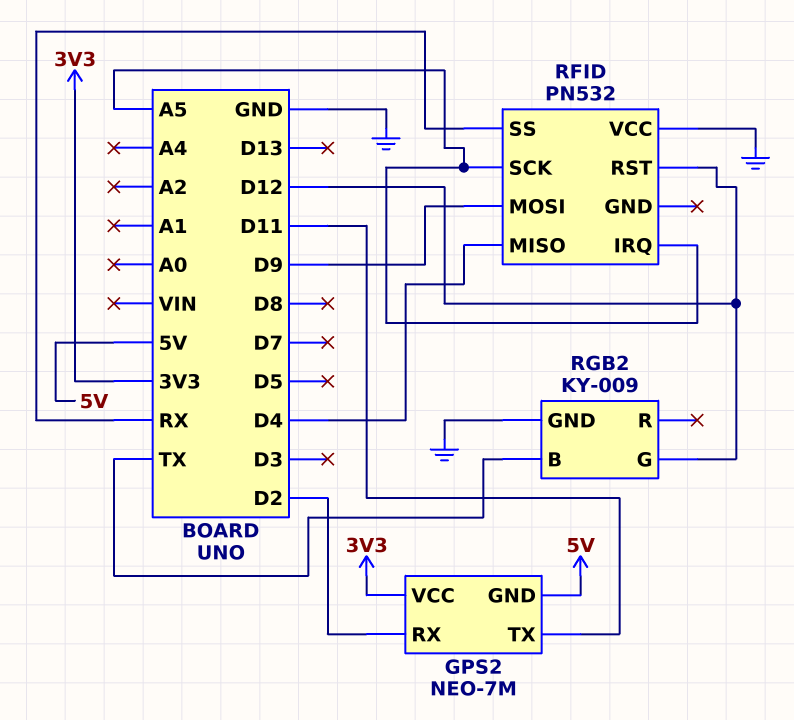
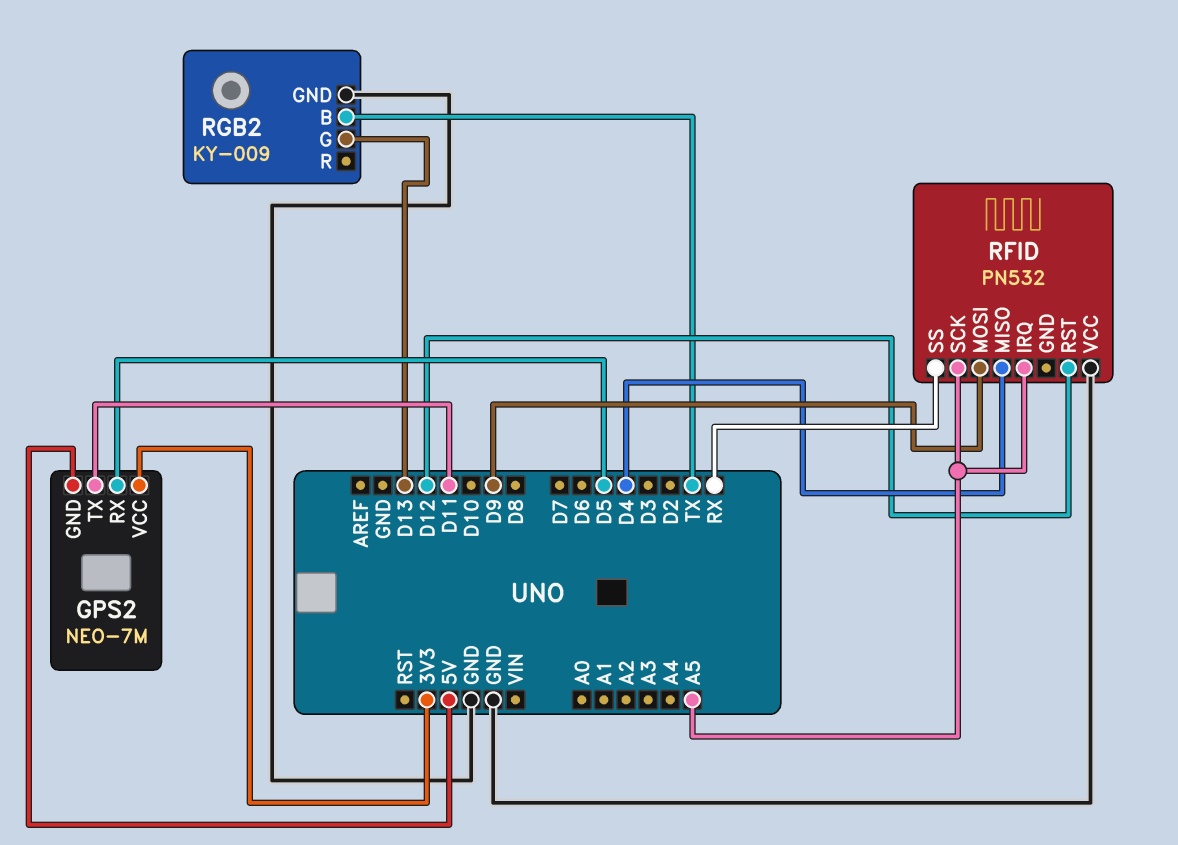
GPS2 pin RX: D2 -> D5
RGB2 pin G: D12 -> D13

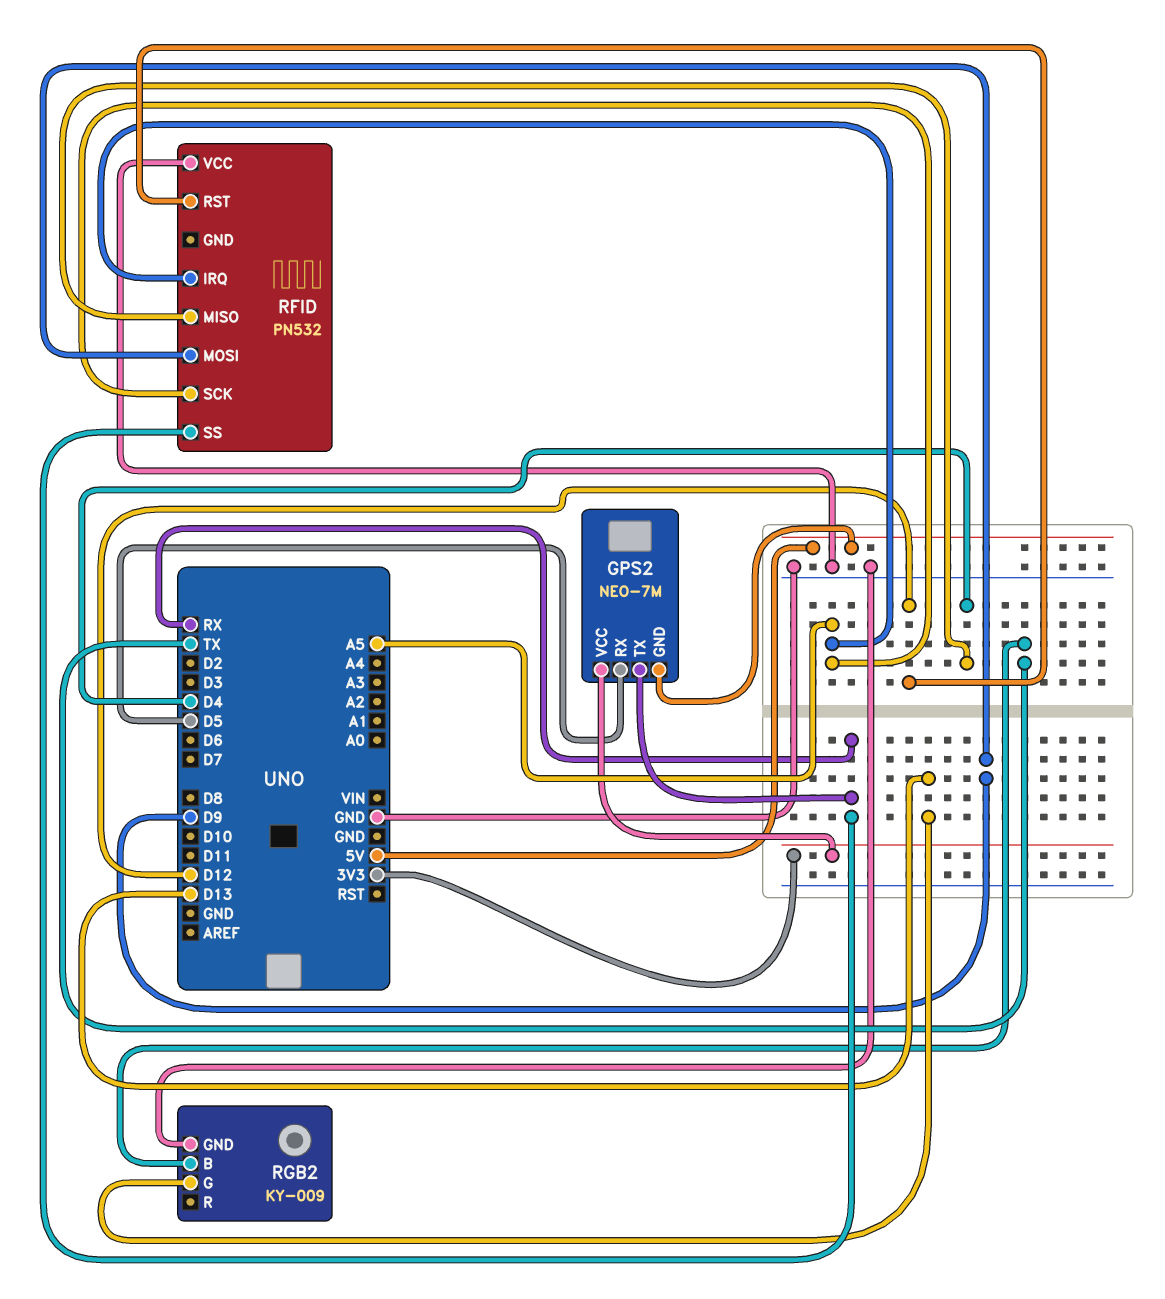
GPS2 pin TX: D11 -> RX

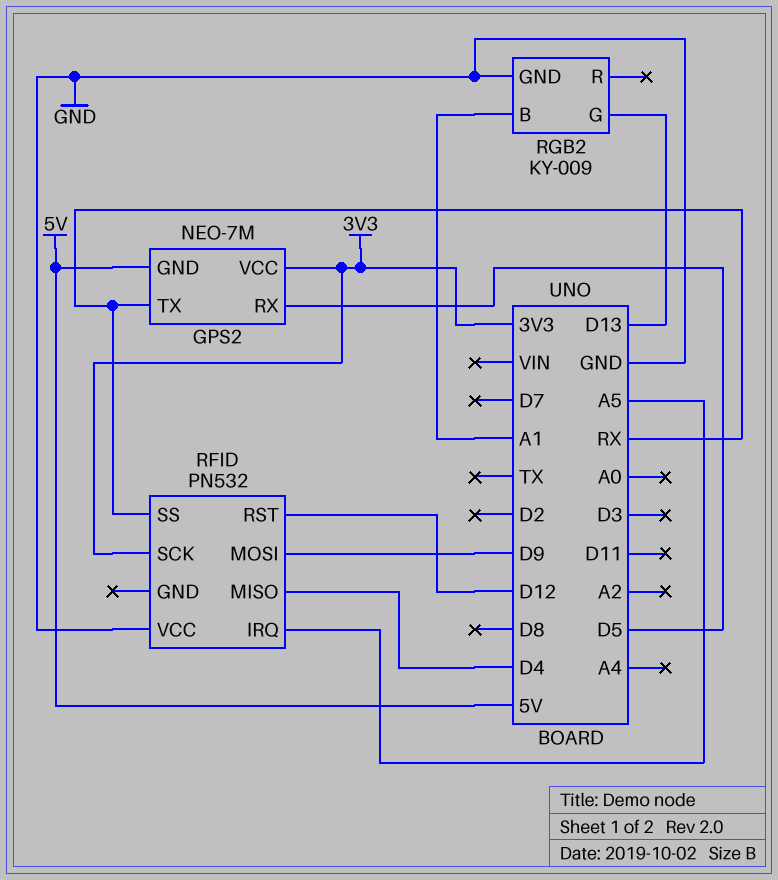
RFID pin SCK: A5 -> 3V3
RGB2 pin B: TX -> A1

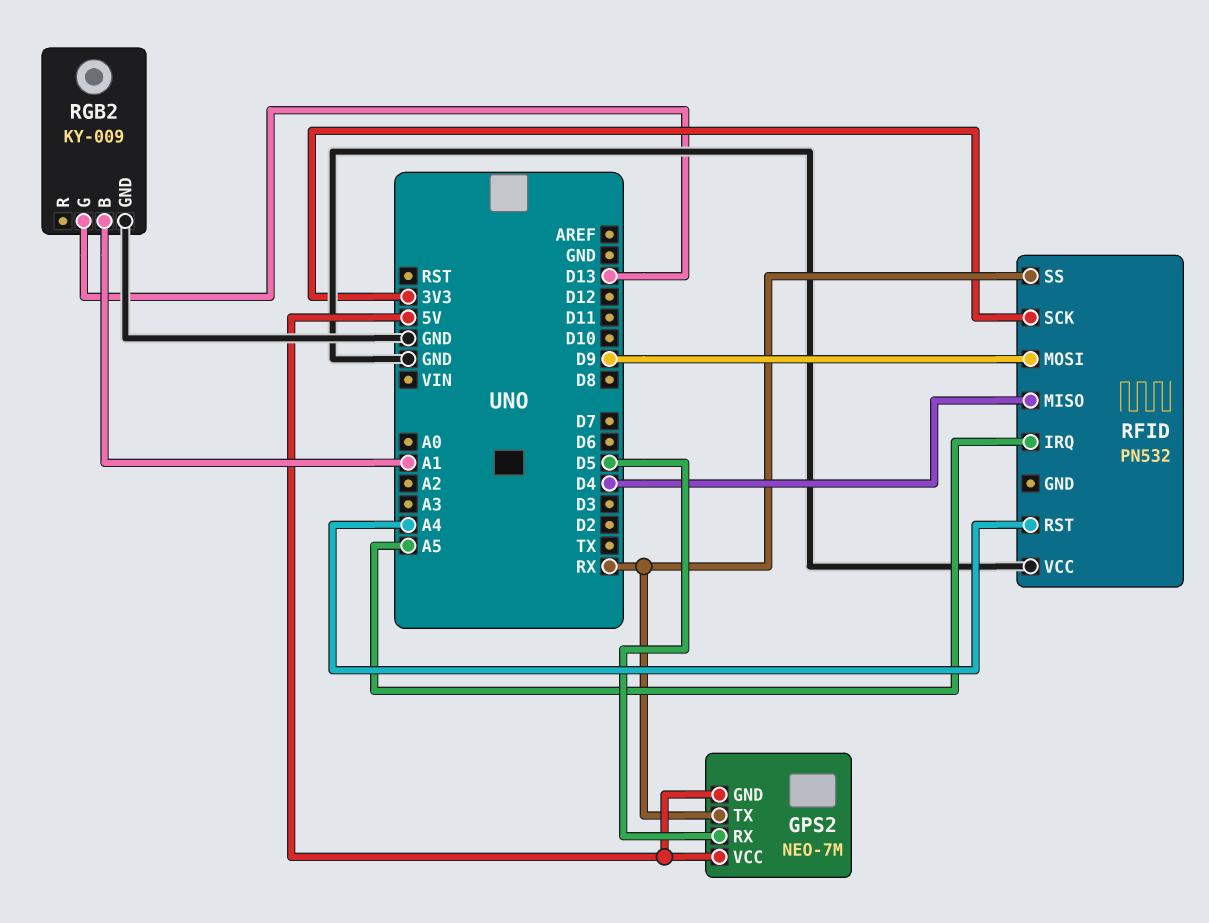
GPS2 pin VCC: 3V3 -> 5V
RFID pin RST: D12 -> A4

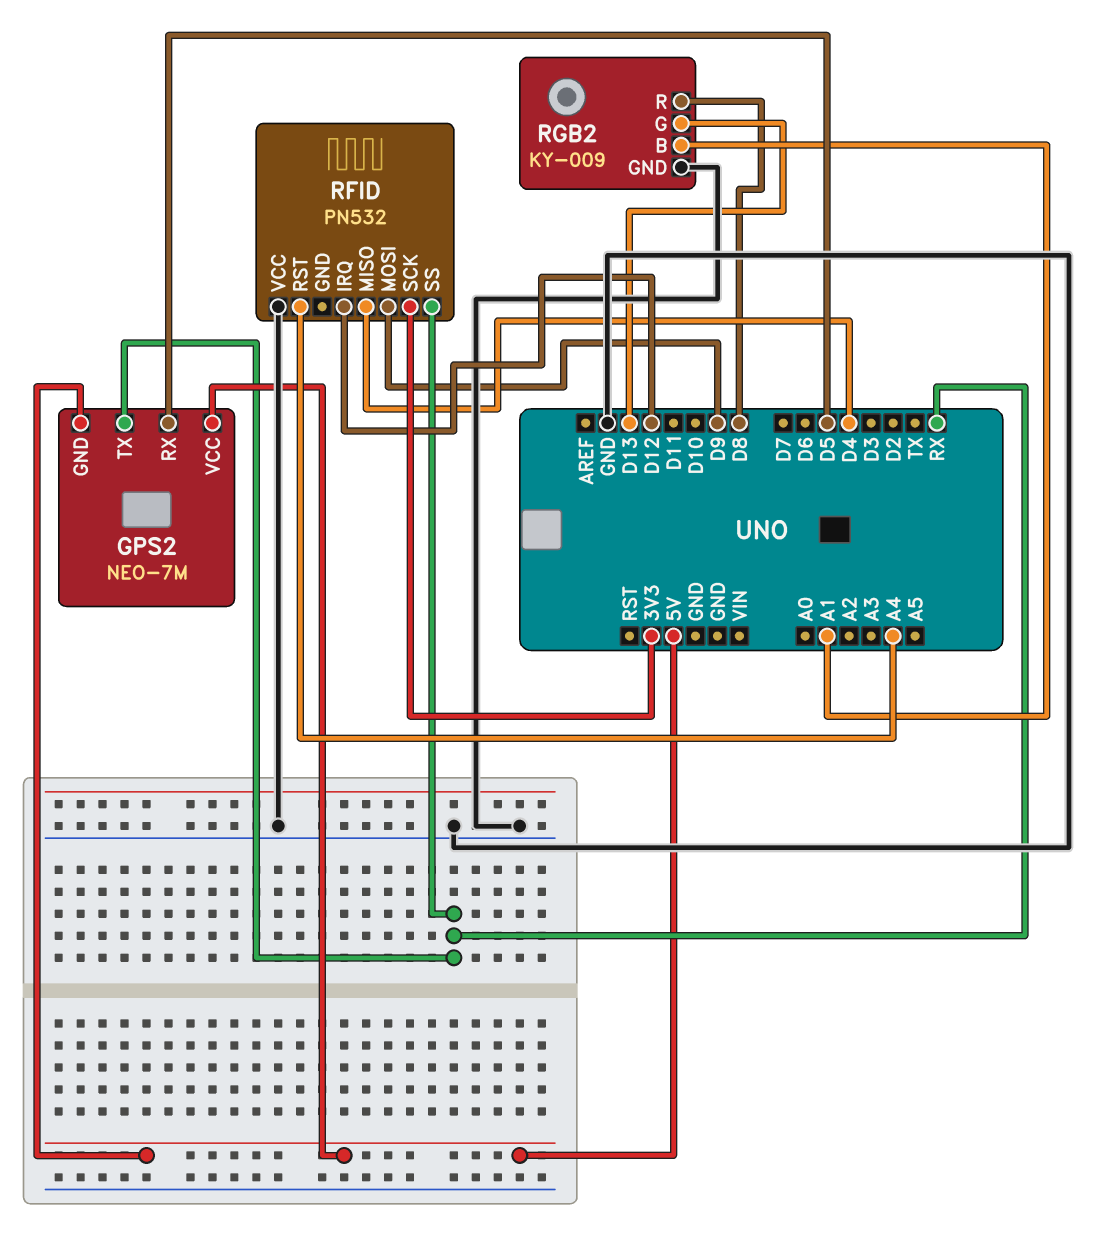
RFID pin IRQ: A5 -> D12
RGB2 pin R: none -> D8

